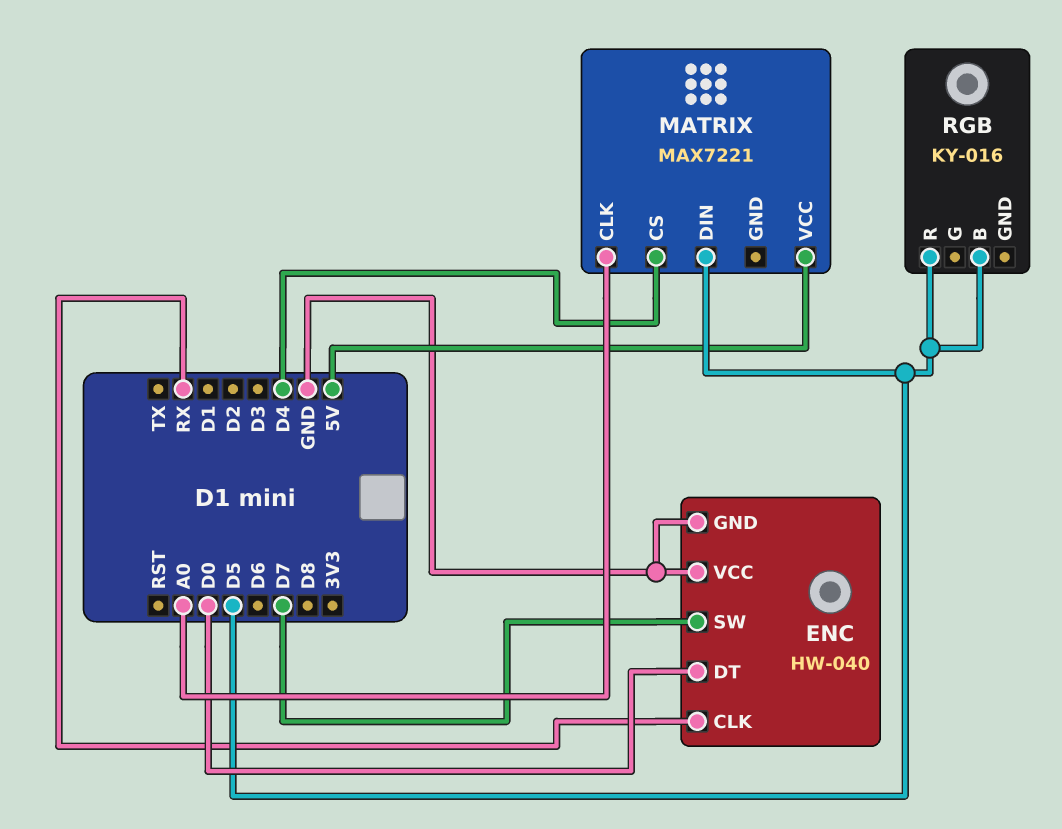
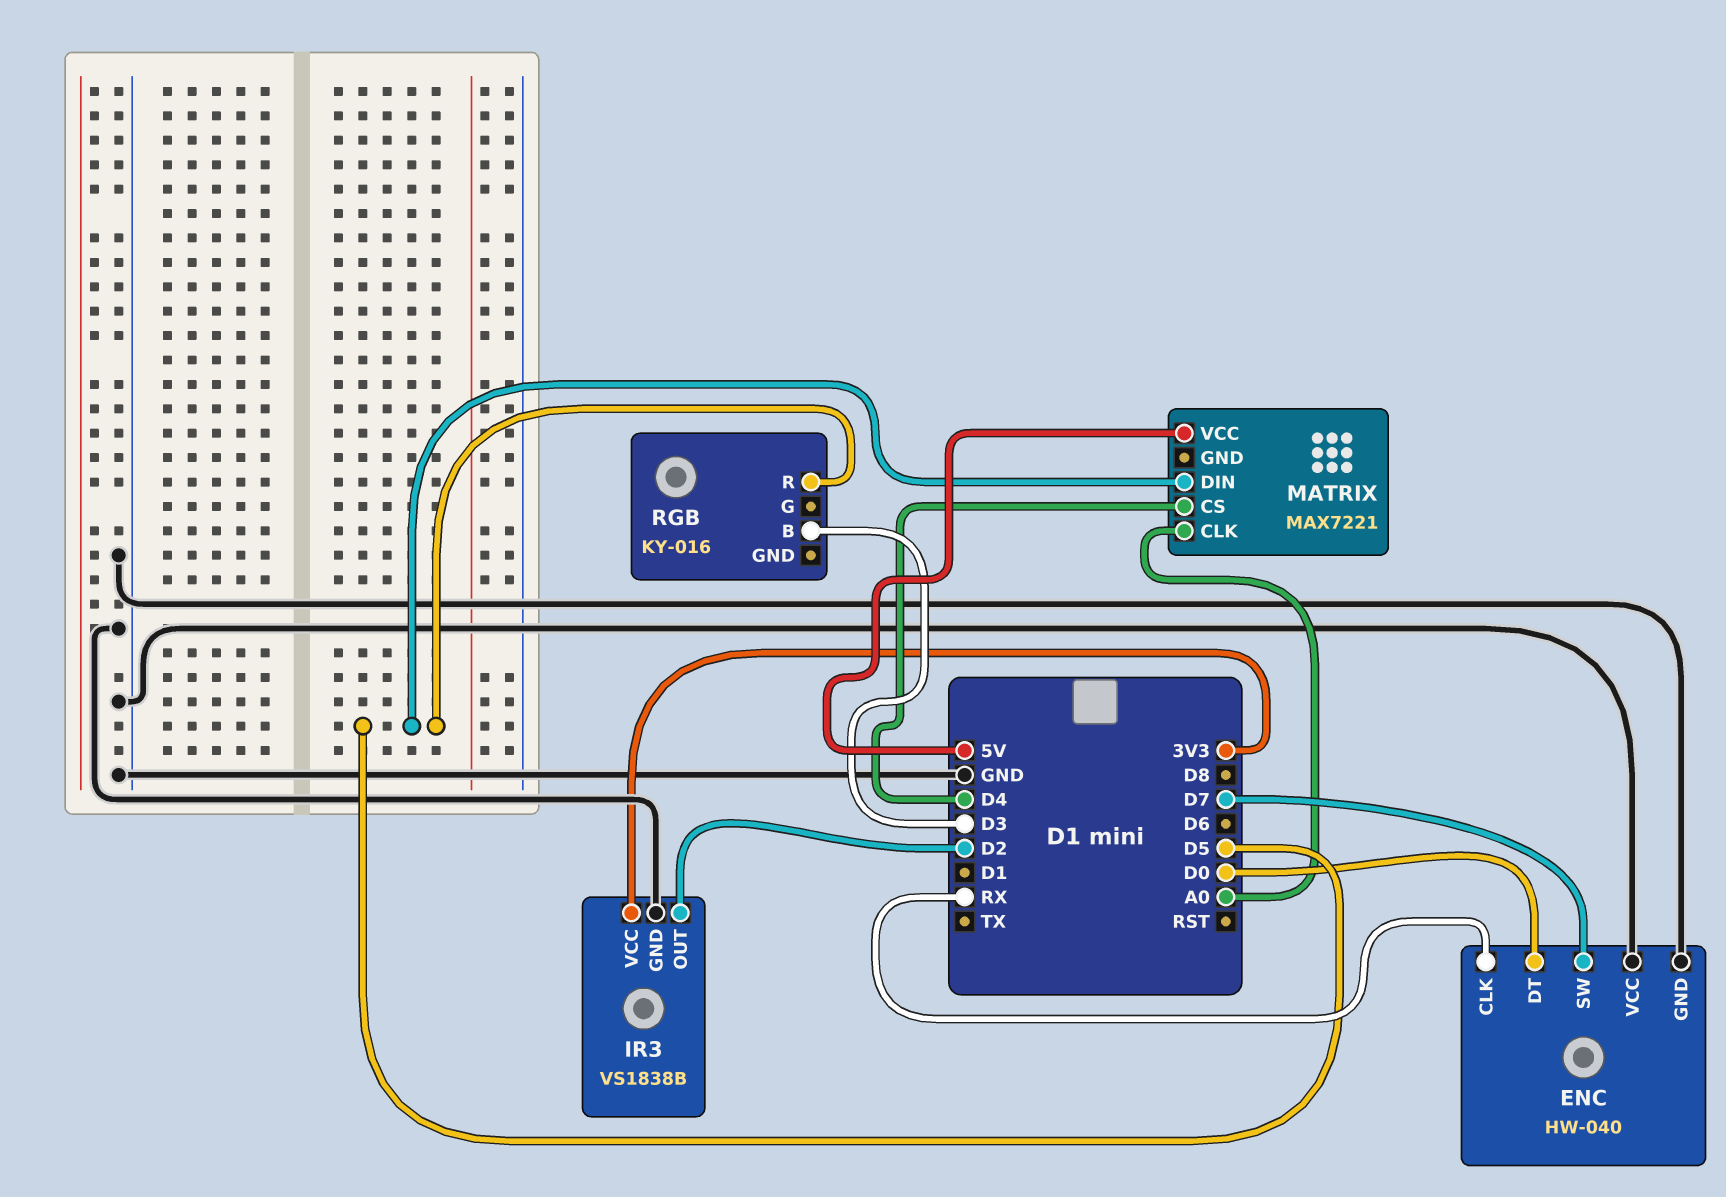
IR3: none -> VS1838B
IR3 pin GND: none -> GND
IR3 pin OUT: none -> D2
IR3 pin VCC: none -> 3V3
RGB pin B: D5 -> D3

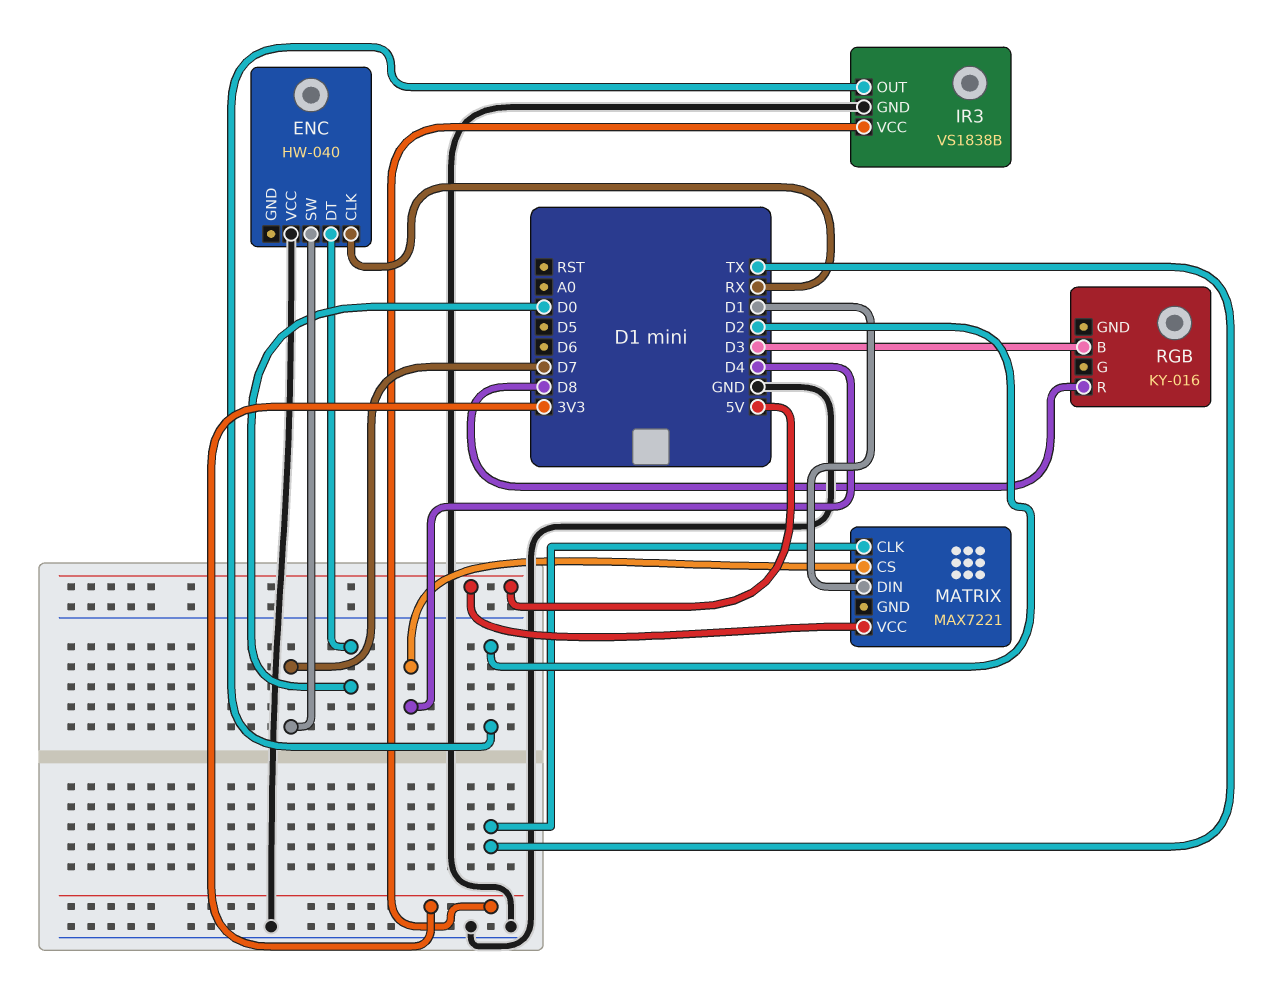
ENC pin GND: GND -> none
MATRIX pin CLK: A0 -> TX
MATRIX pin DIN: D5 -> D1
RGB pin R: D5 -> D8

